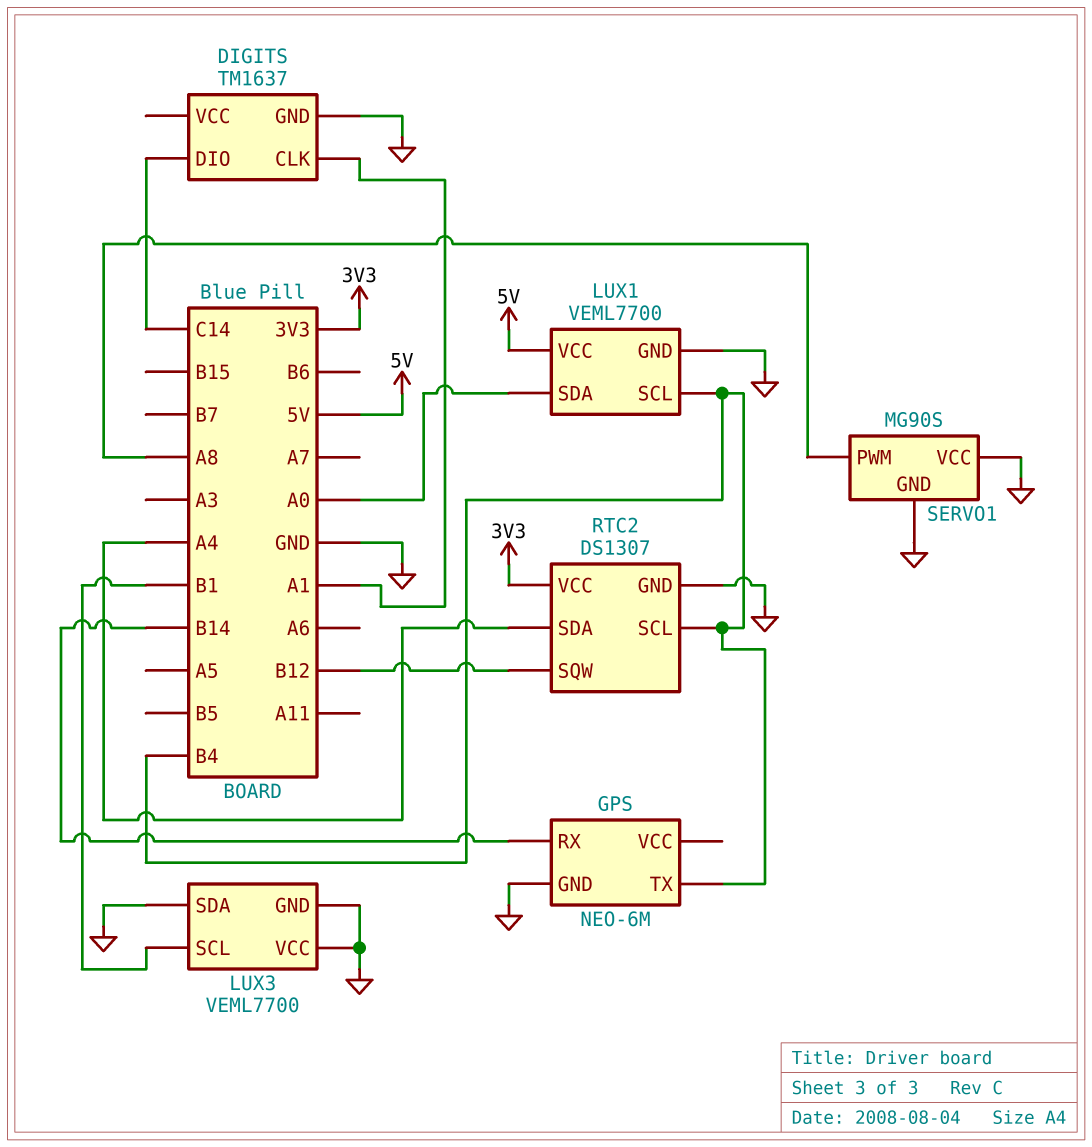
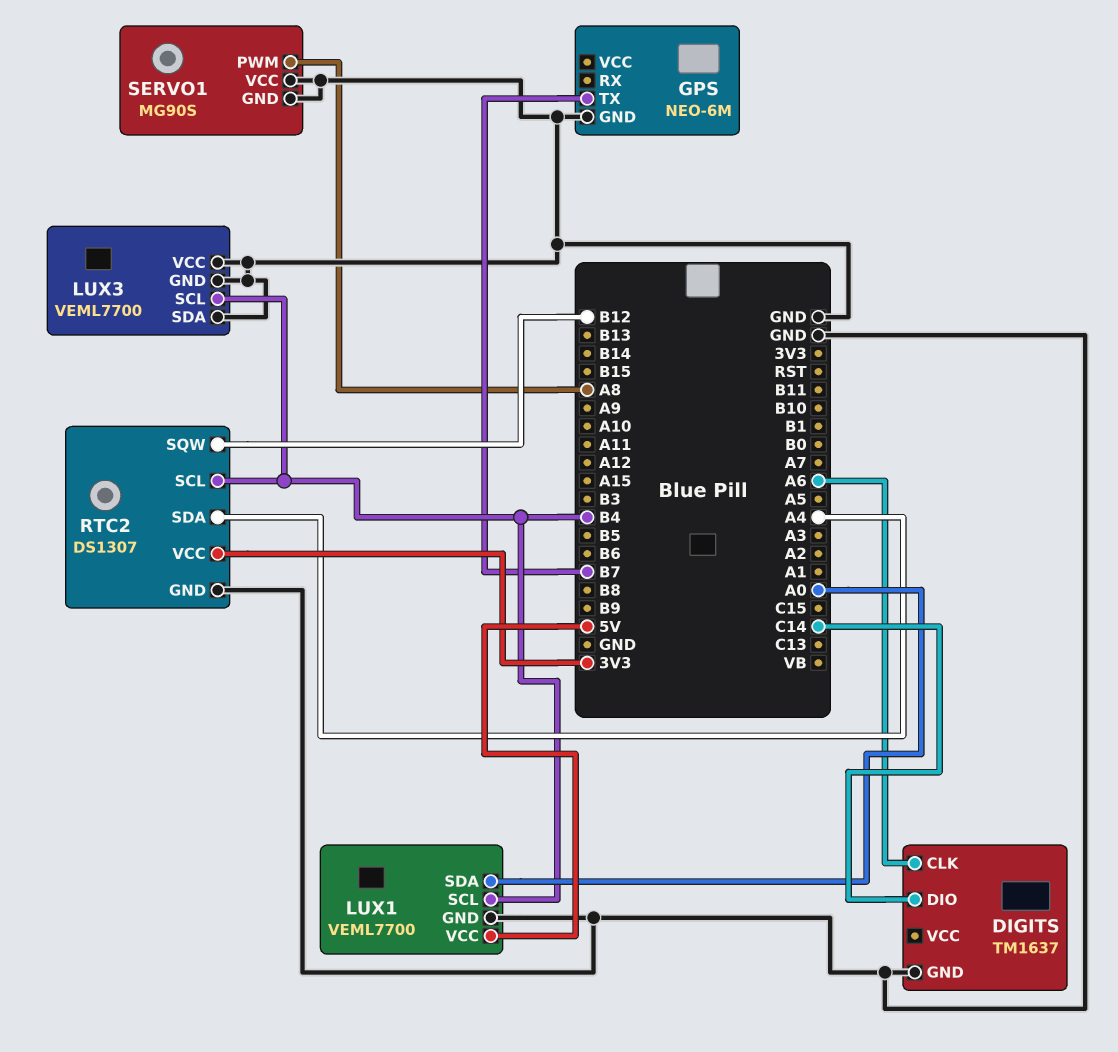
DIGITS pin CLK: A1 -> A6
GPS pin RX: B14 -> none
GPS pin TX: B4 -> B7
LUX3 pin SCL: B1 -> B4

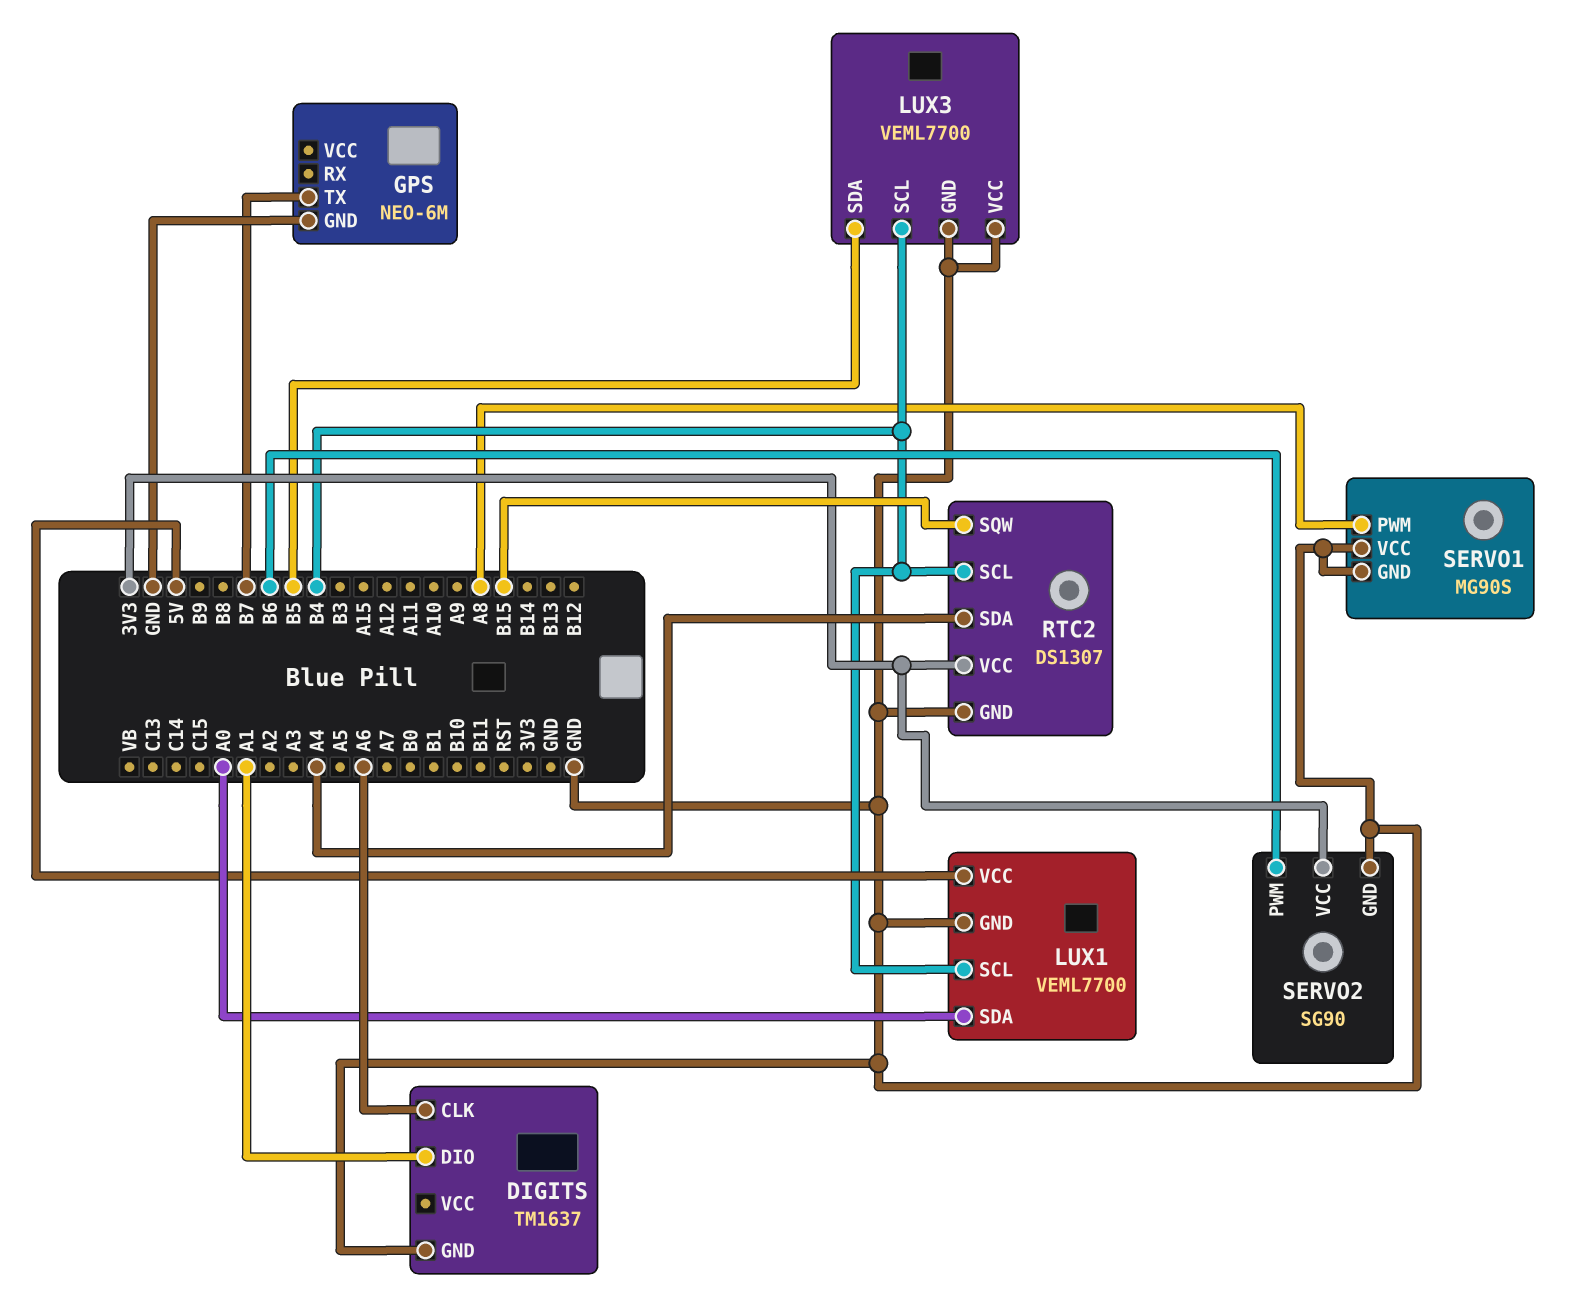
DIGITS pin DIO: C14 -> A1
LUX3 pin SDA: GND -> B5
RTC2 pin SQW: B12 -> B15
SERVO2: none -> SG90
SERVO2 pin GND: none -> GND
SERVO2 pin PWM: none -> B6
SERVO2 pin VCC: none -> 3V3

